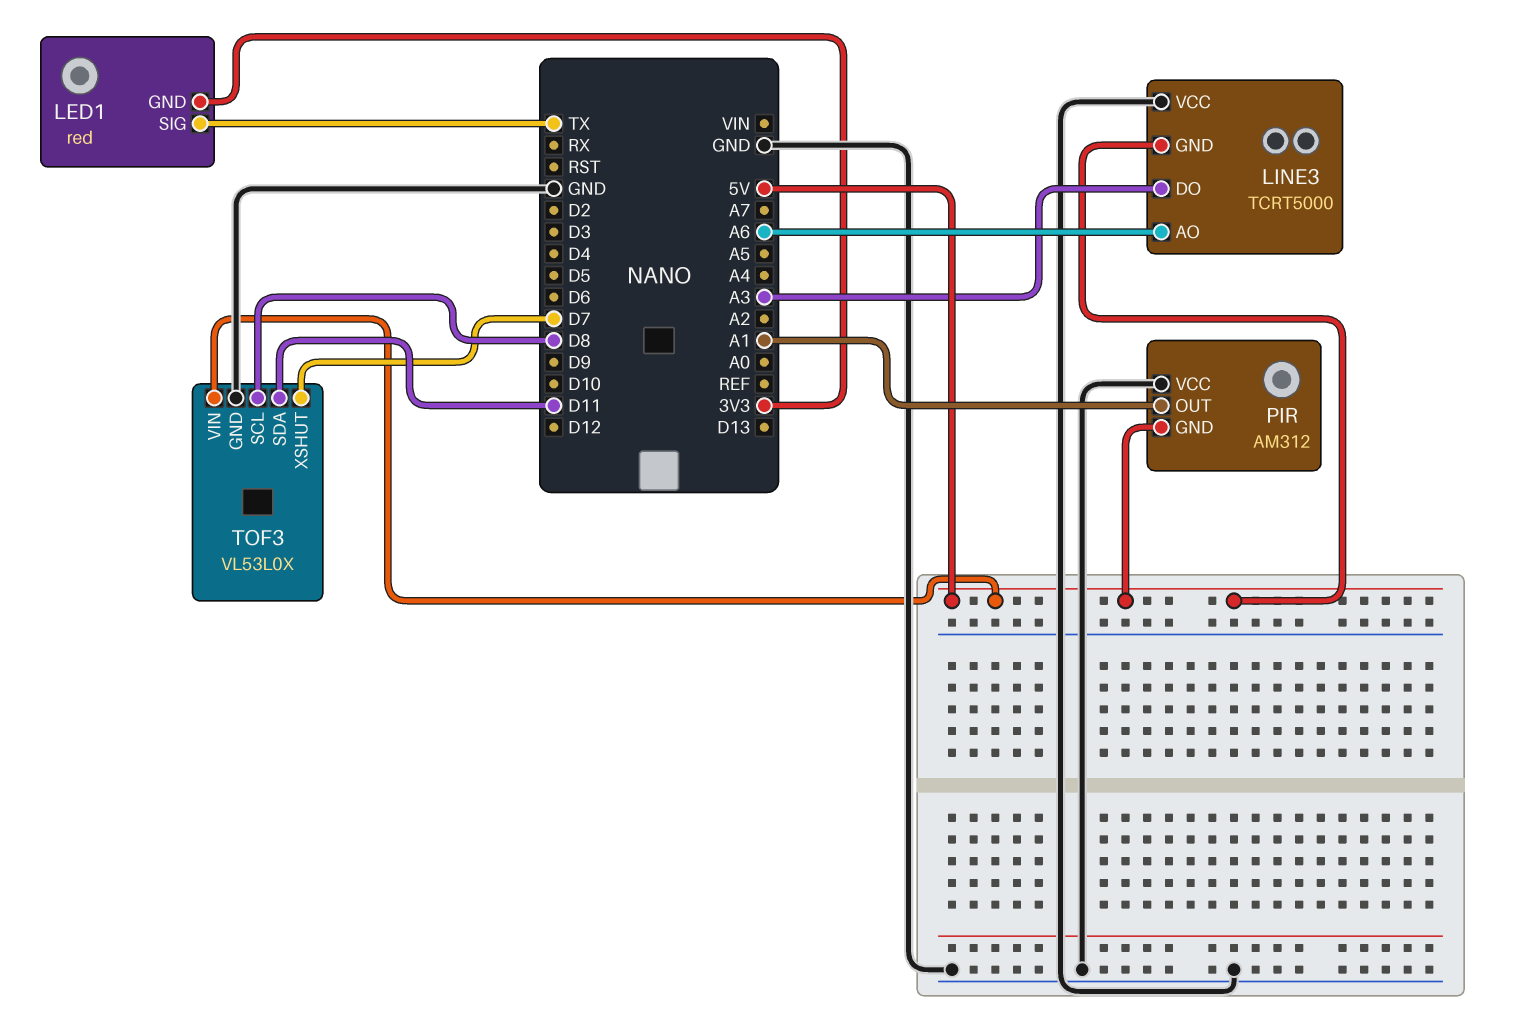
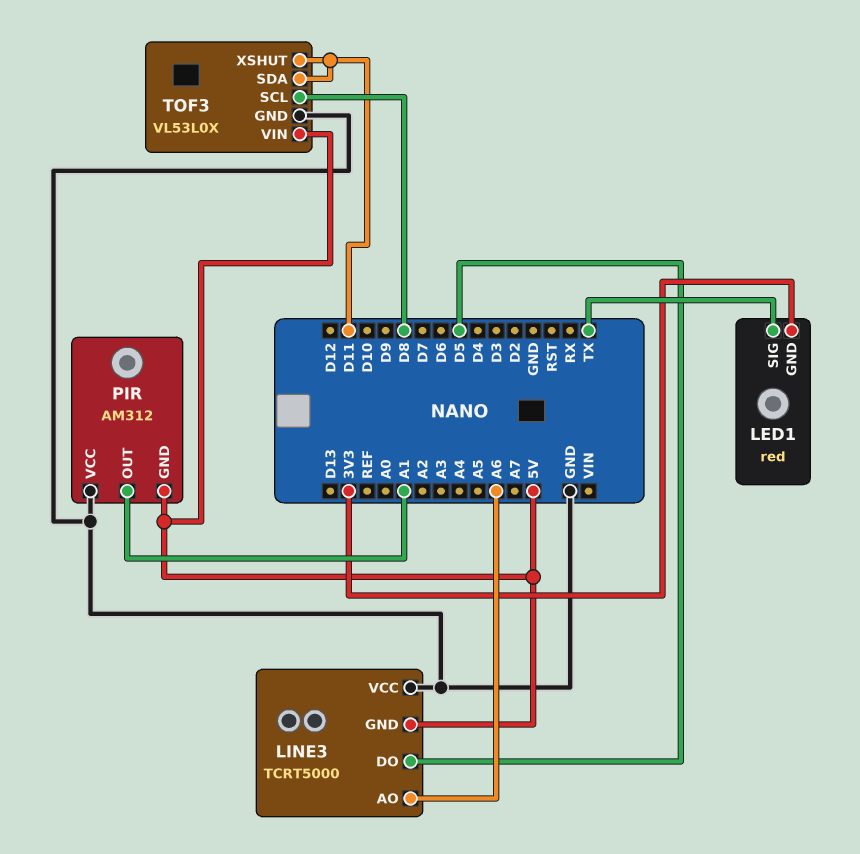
LINE3 pin DO: A3 -> D5
TOF3 pin XSHUT: D7 -> D11

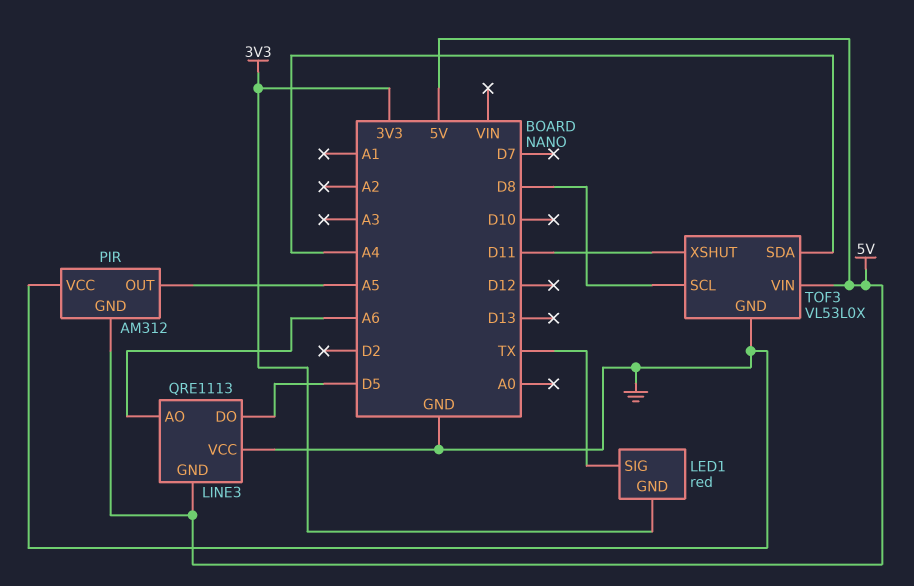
LINE3: TCRT5000 -> QRE1113
PIR pin OUT: A1 -> A5
TOF3 pin SDA: D11 -> A4

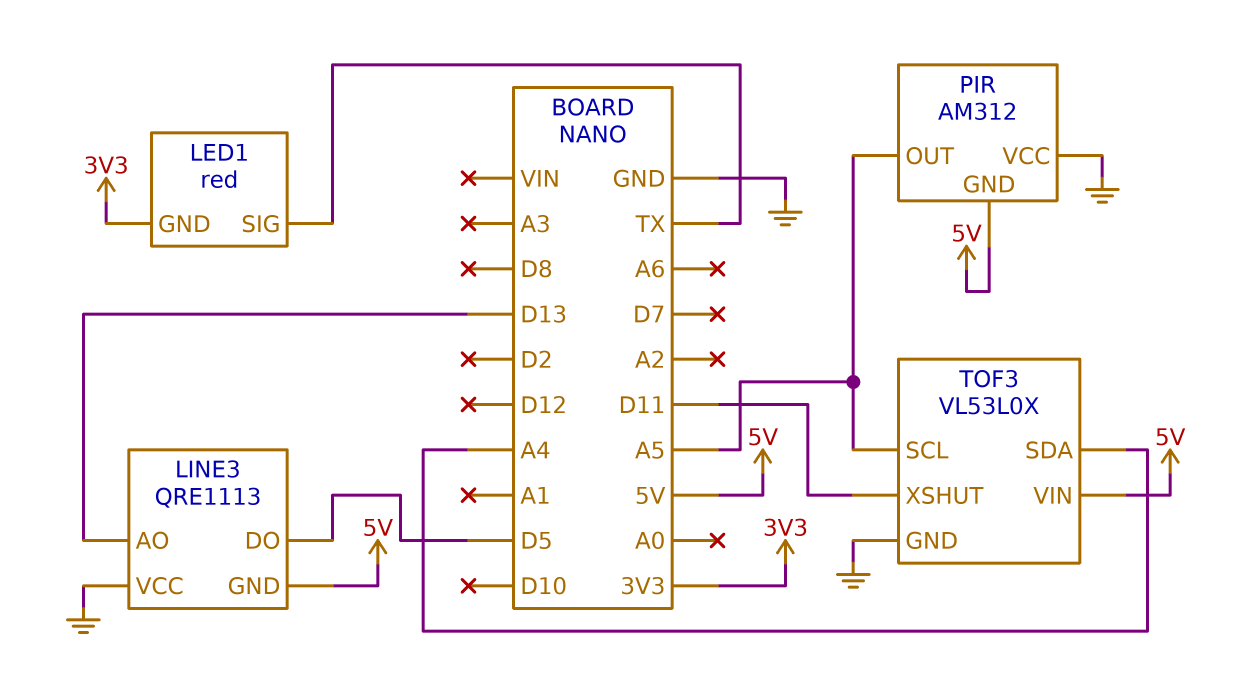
LINE3 pin AO: A6 -> D13
TOF3 pin SCL: D8 -> A5

